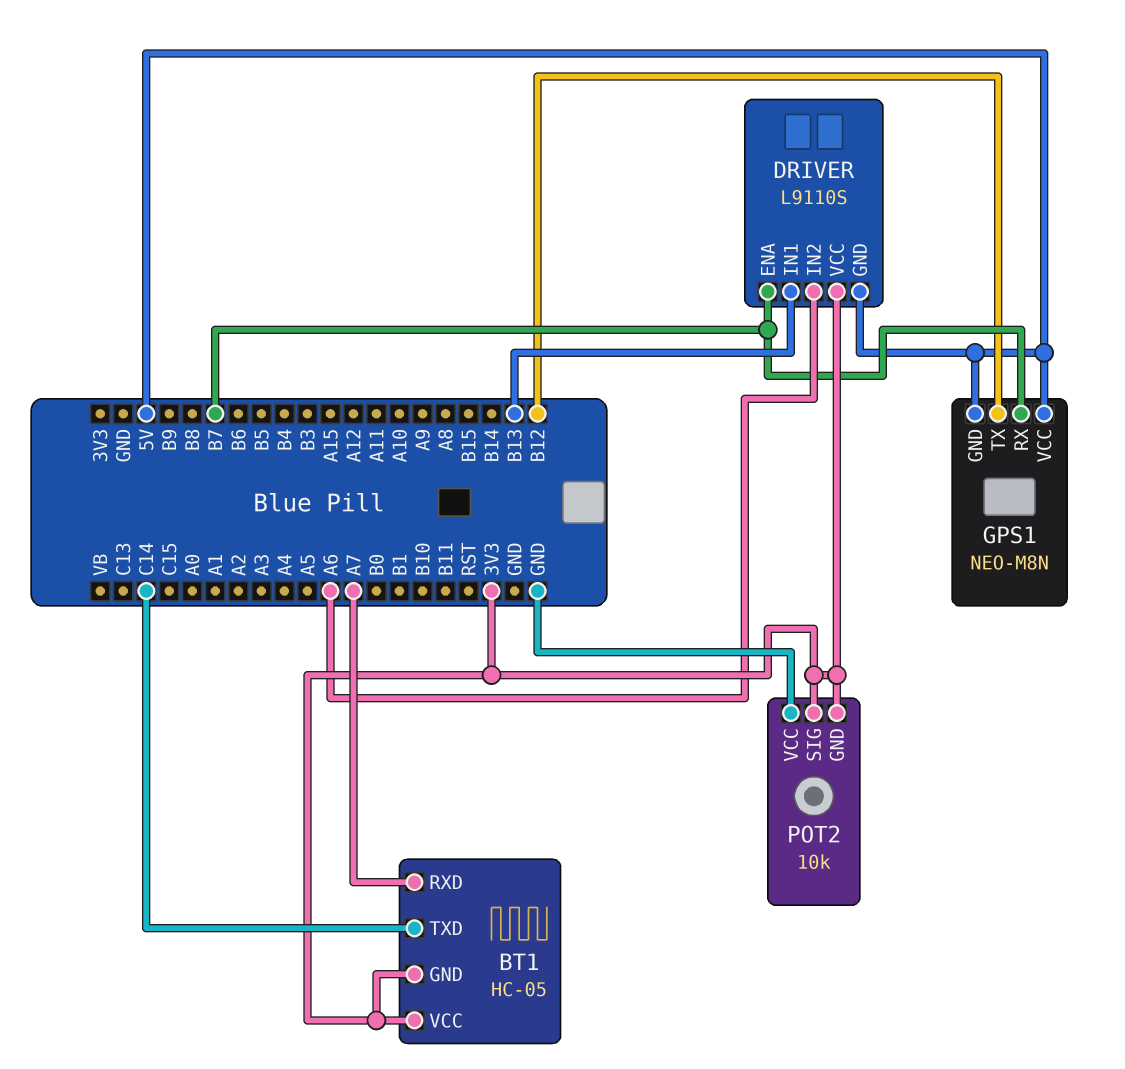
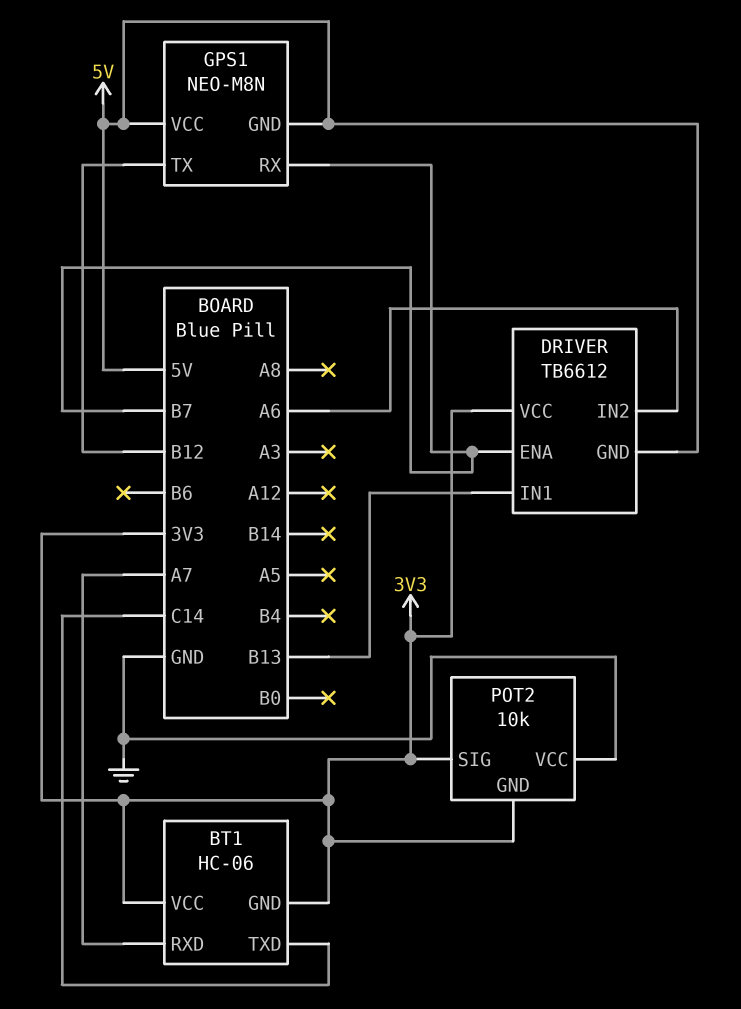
BT1: HC-05 -> HC-06
DRIVER: L9110S -> TB6612

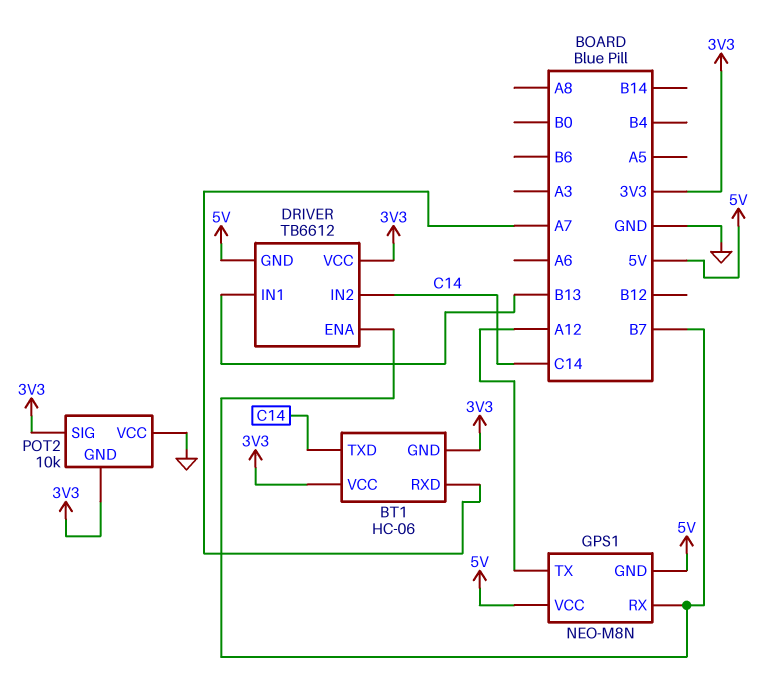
DRIVER pin IN2: A6 -> C14
GPS1 pin TX: B12 -> A12

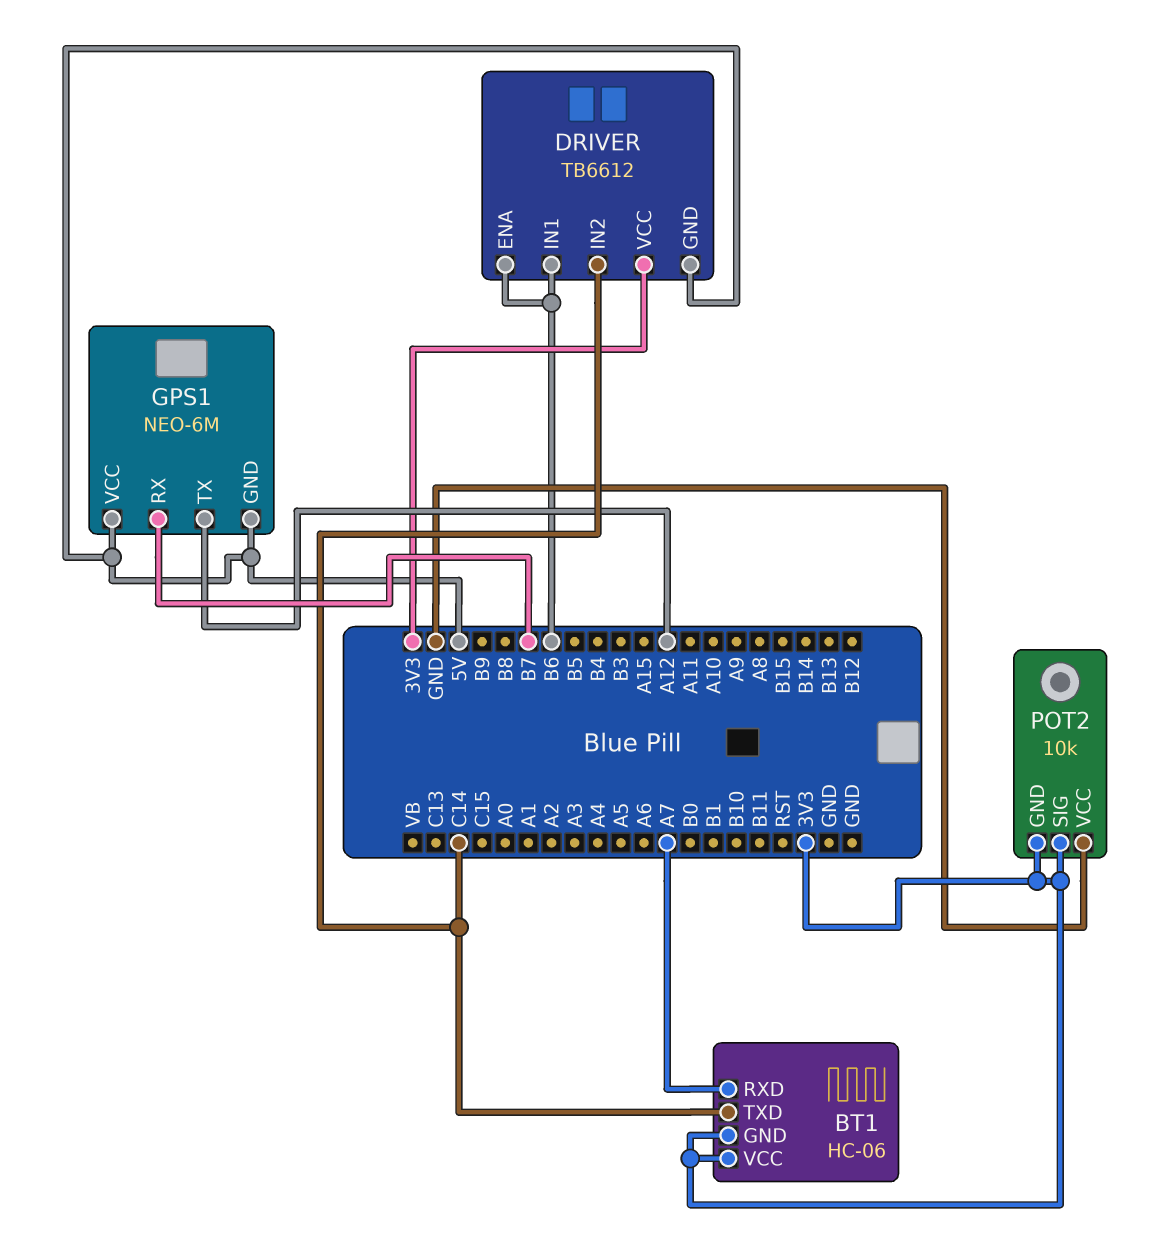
DRIVER pin ENA: B7 -> B6
DRIVER pin IN1: B13 -> B6
GPS1: NEO-M8N -> NEO-6M

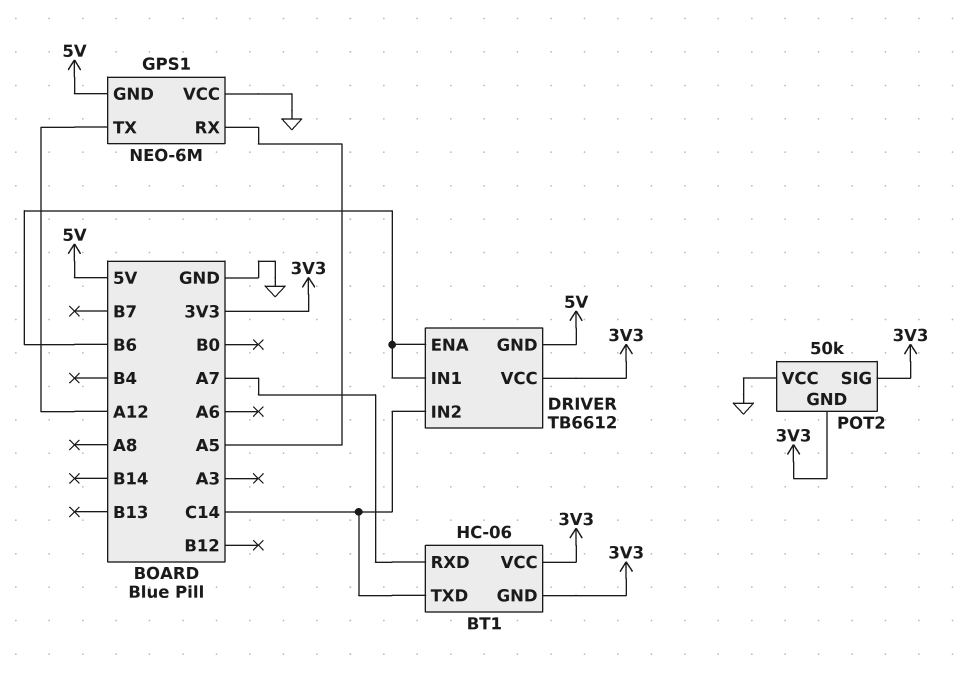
GPS1 pin RX: B7 -> A5
GPS1 pin VCC: 5V -> GND
POT2: 10k -> 50k

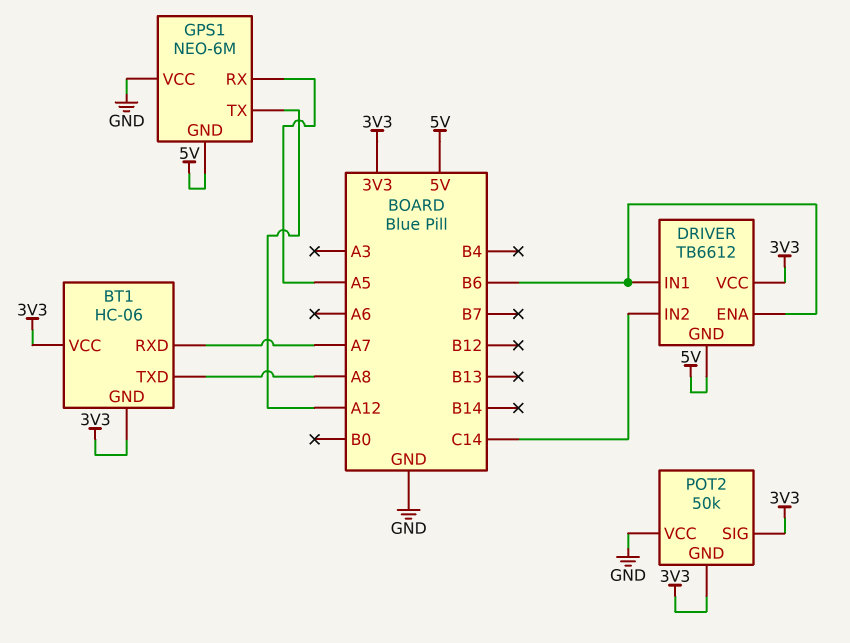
BT1 pin TXD: C14 -> A8

